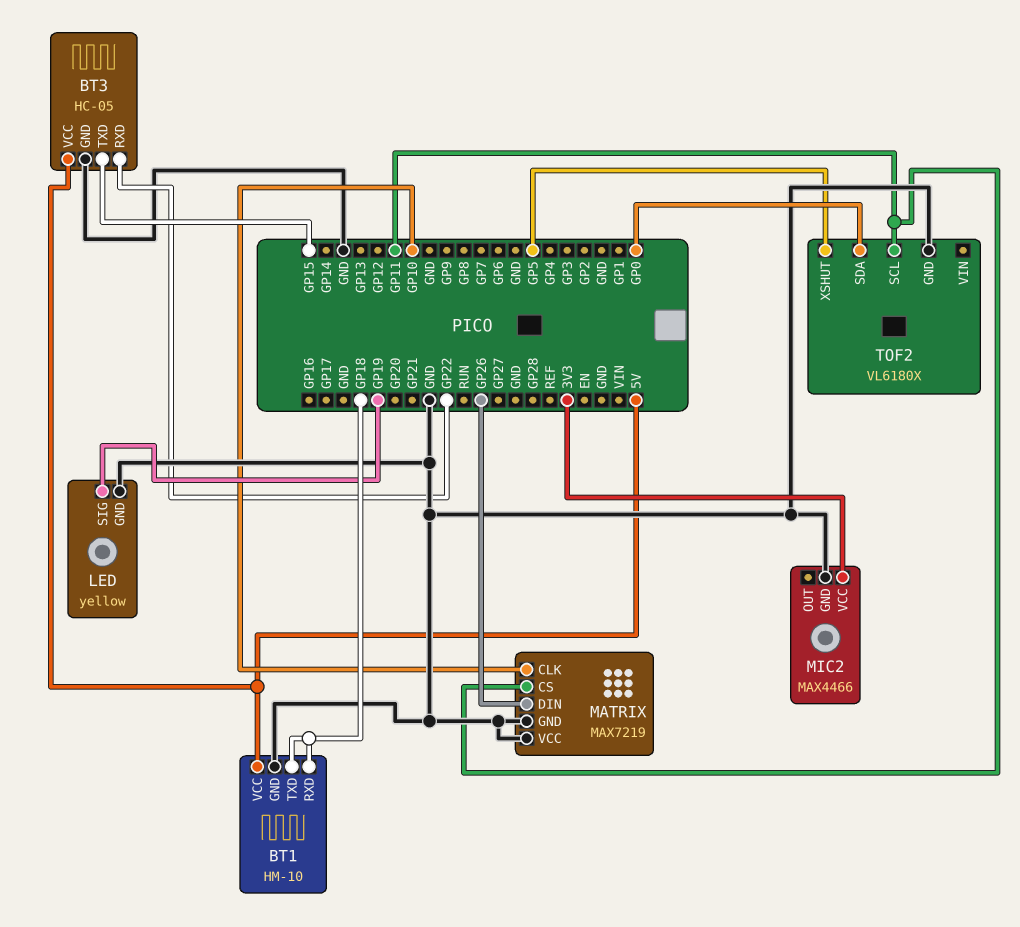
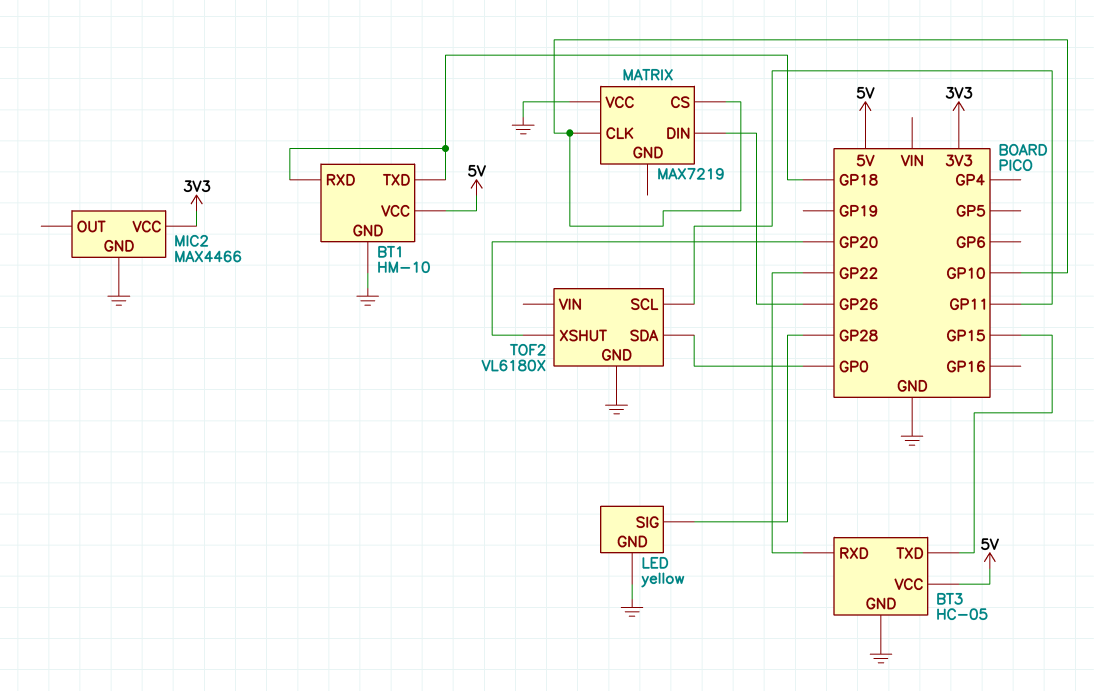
LED pin SIG: GP19 -> GP28
MATRIX pin CS: GP11 -> GP10
MATRIX pin GND: GND -> none
TOF2 pin XSHUT: GP5 -> GP20

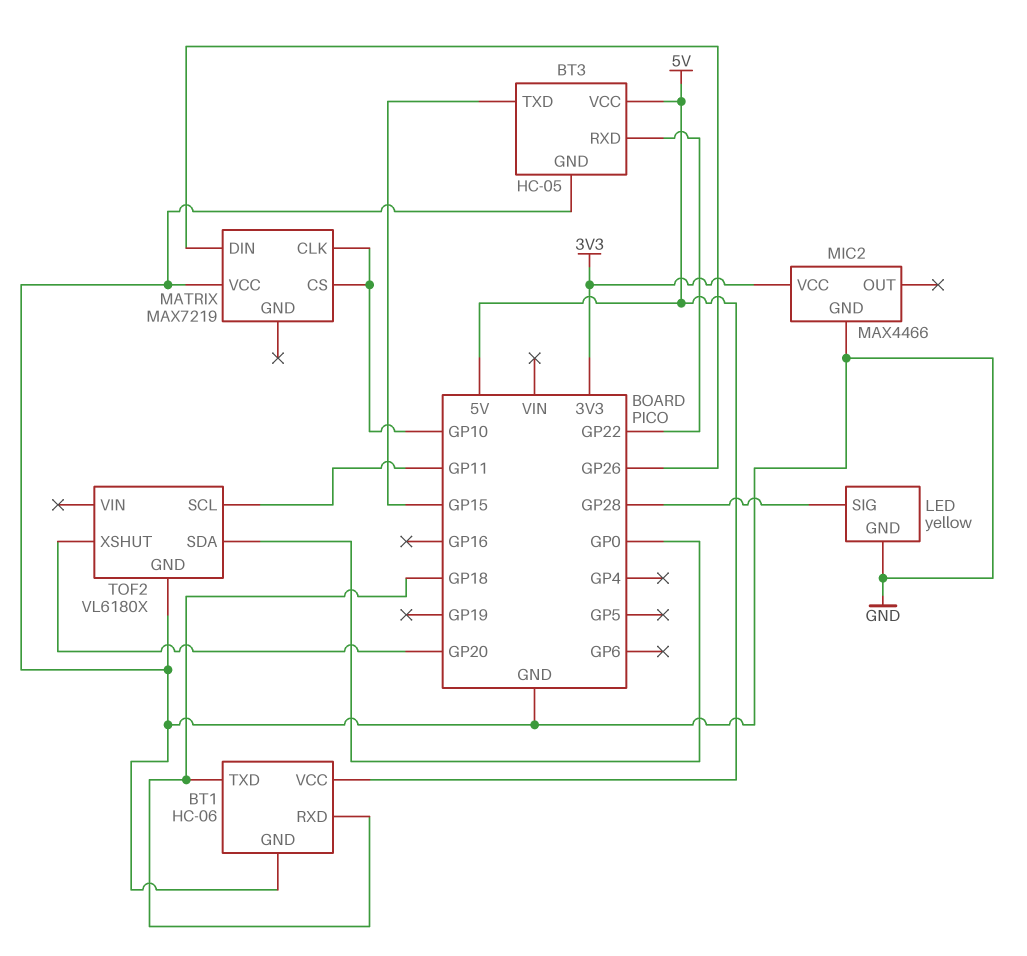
BT1: HM-10 -> HC-06

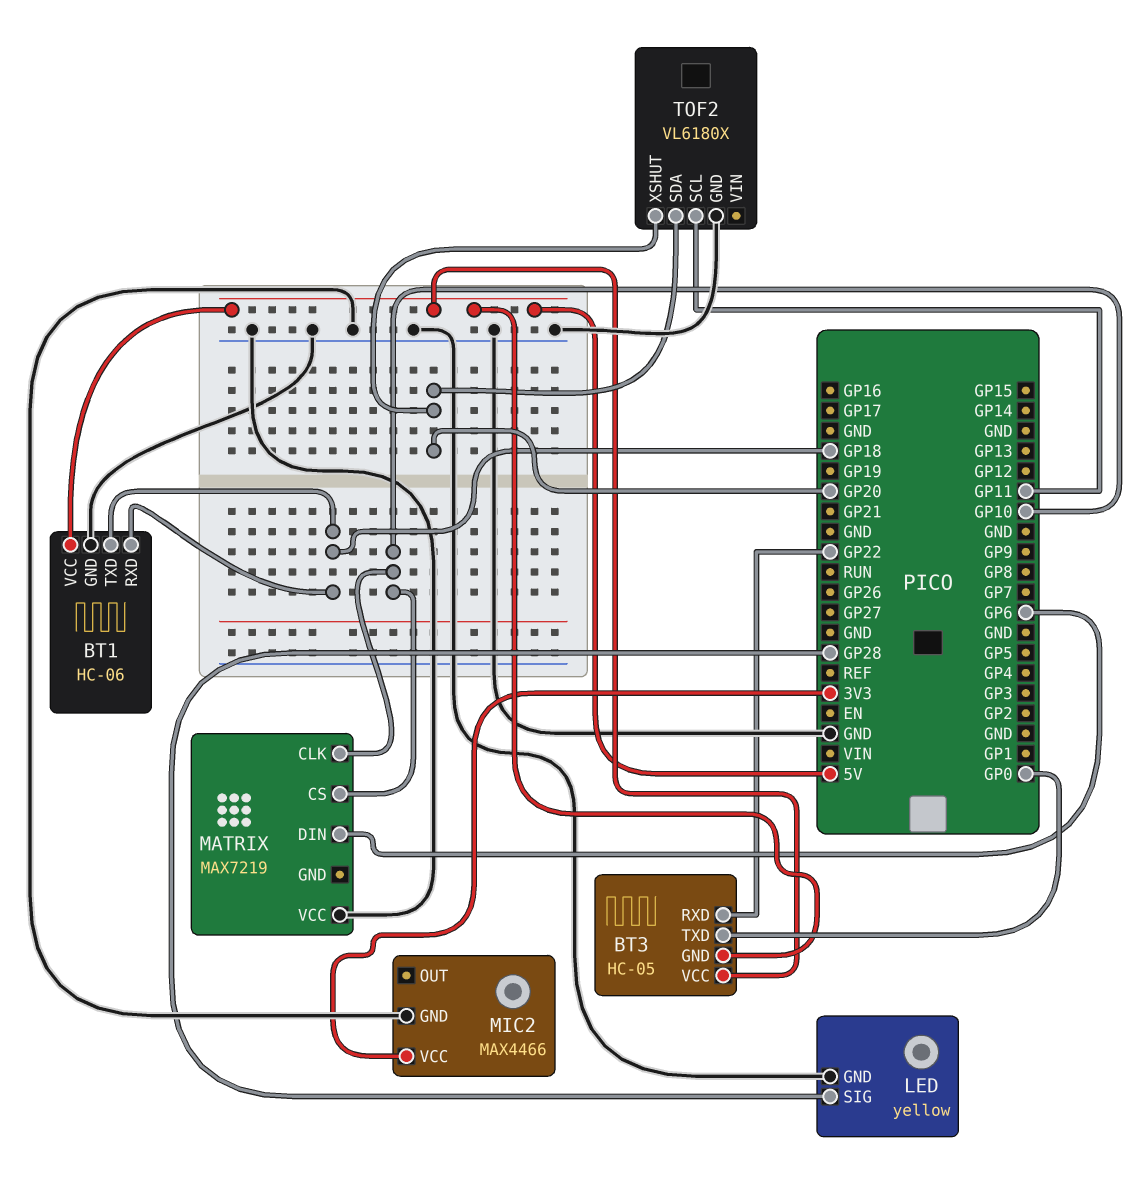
BT3 pin GND: GND -> 5V
BT3 pin TXD: GP15 -> GP0
MATRIX pin DIN: GP26 -> GP6
TOF2 pin SDA: GP0 -> GP20

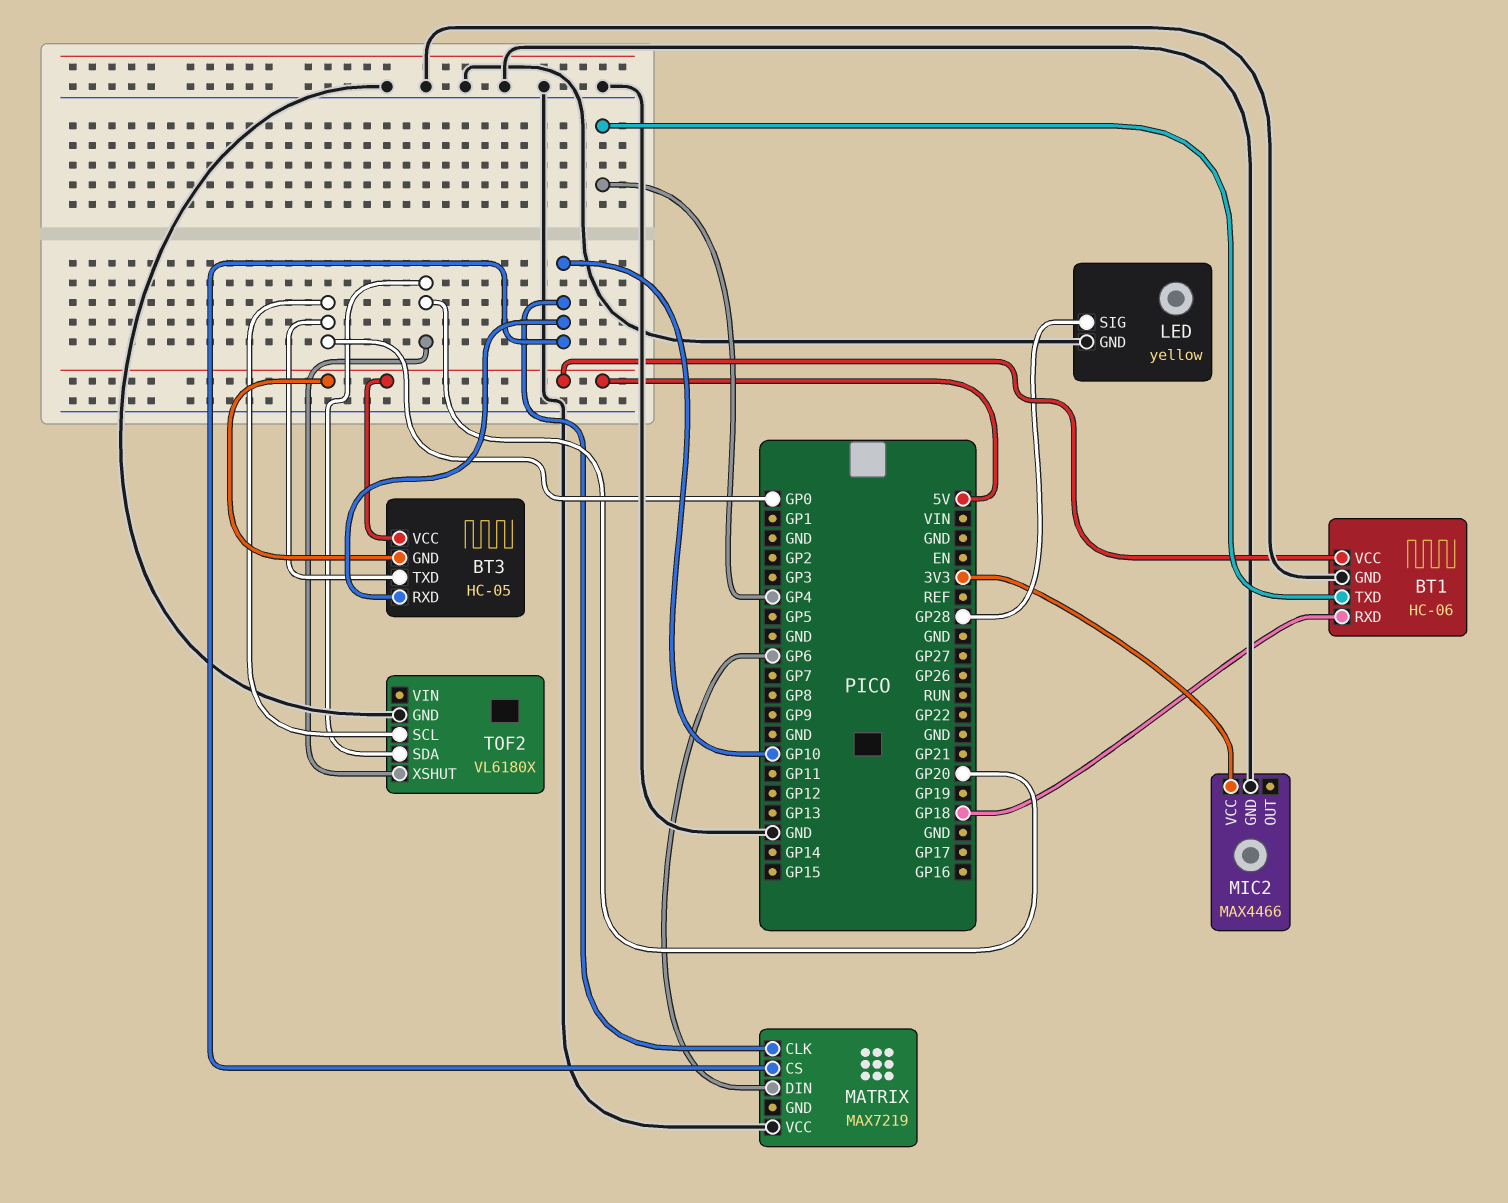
BT1 pin TXD: GP18 -> GP4
BT3 pin RXD: GP22 -> GP10
TOF2 pin SCL: GP11 -> GP0

